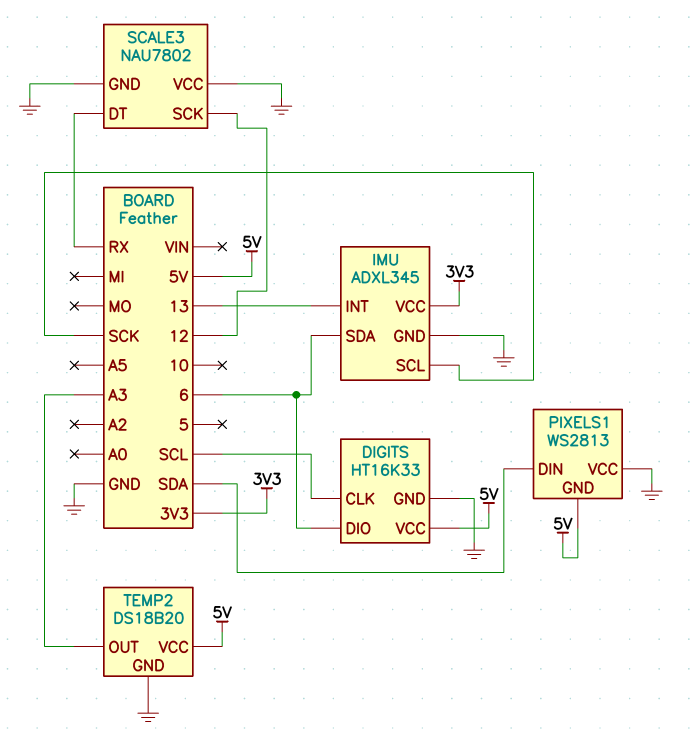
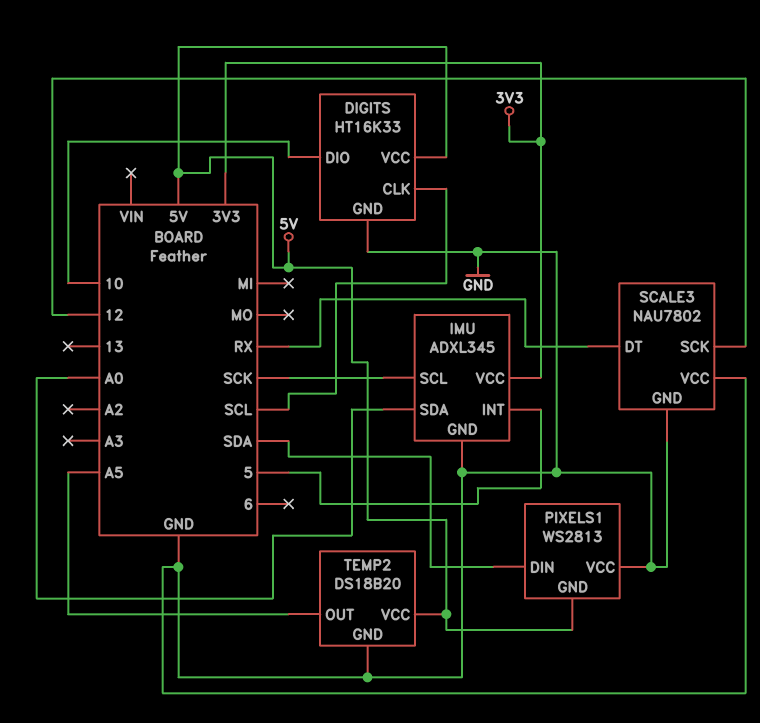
DIGITS pin DIO: 6 -> 10
IMU pin INT: 13 -> 5
IMU pin SDA: 6 -> A0
TEMP2 pin OUT: A3 -> A5

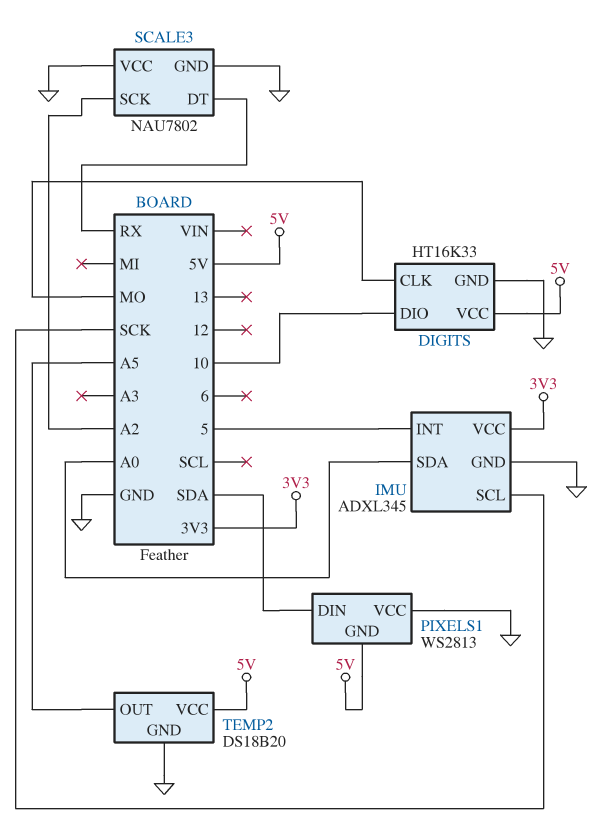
DIGITS pin CLK: SCL -> MO
SCALE3 pin SCK: 12 -> A2

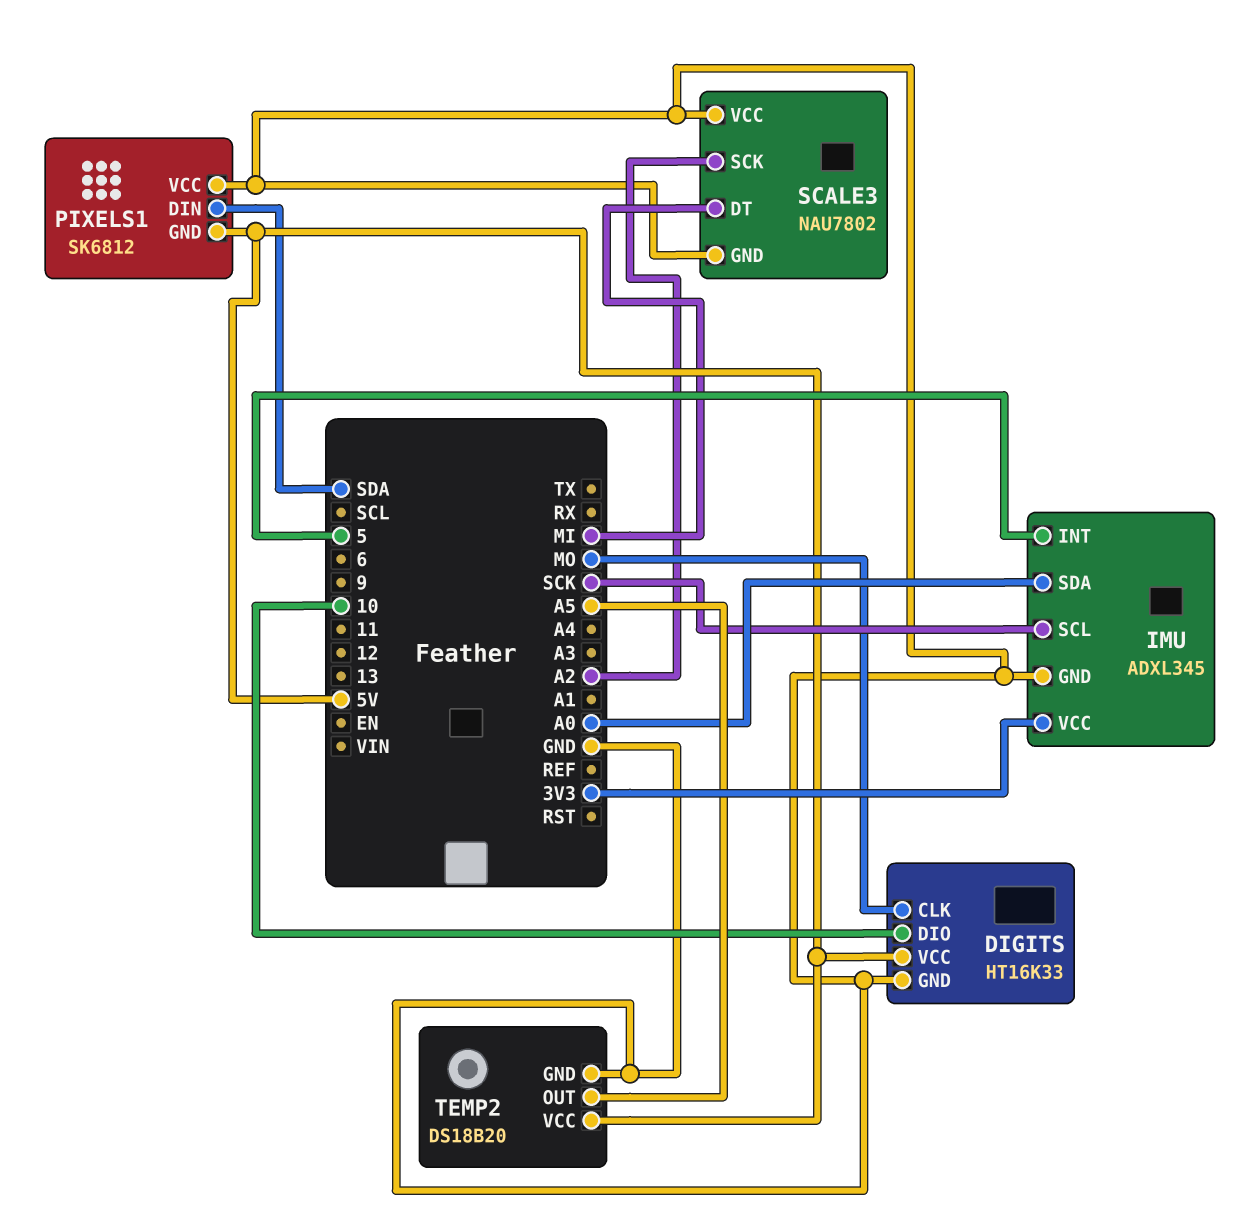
PIXELS1: WS2813 -> SK6812
SCALE3 pin DT: RX -> MI

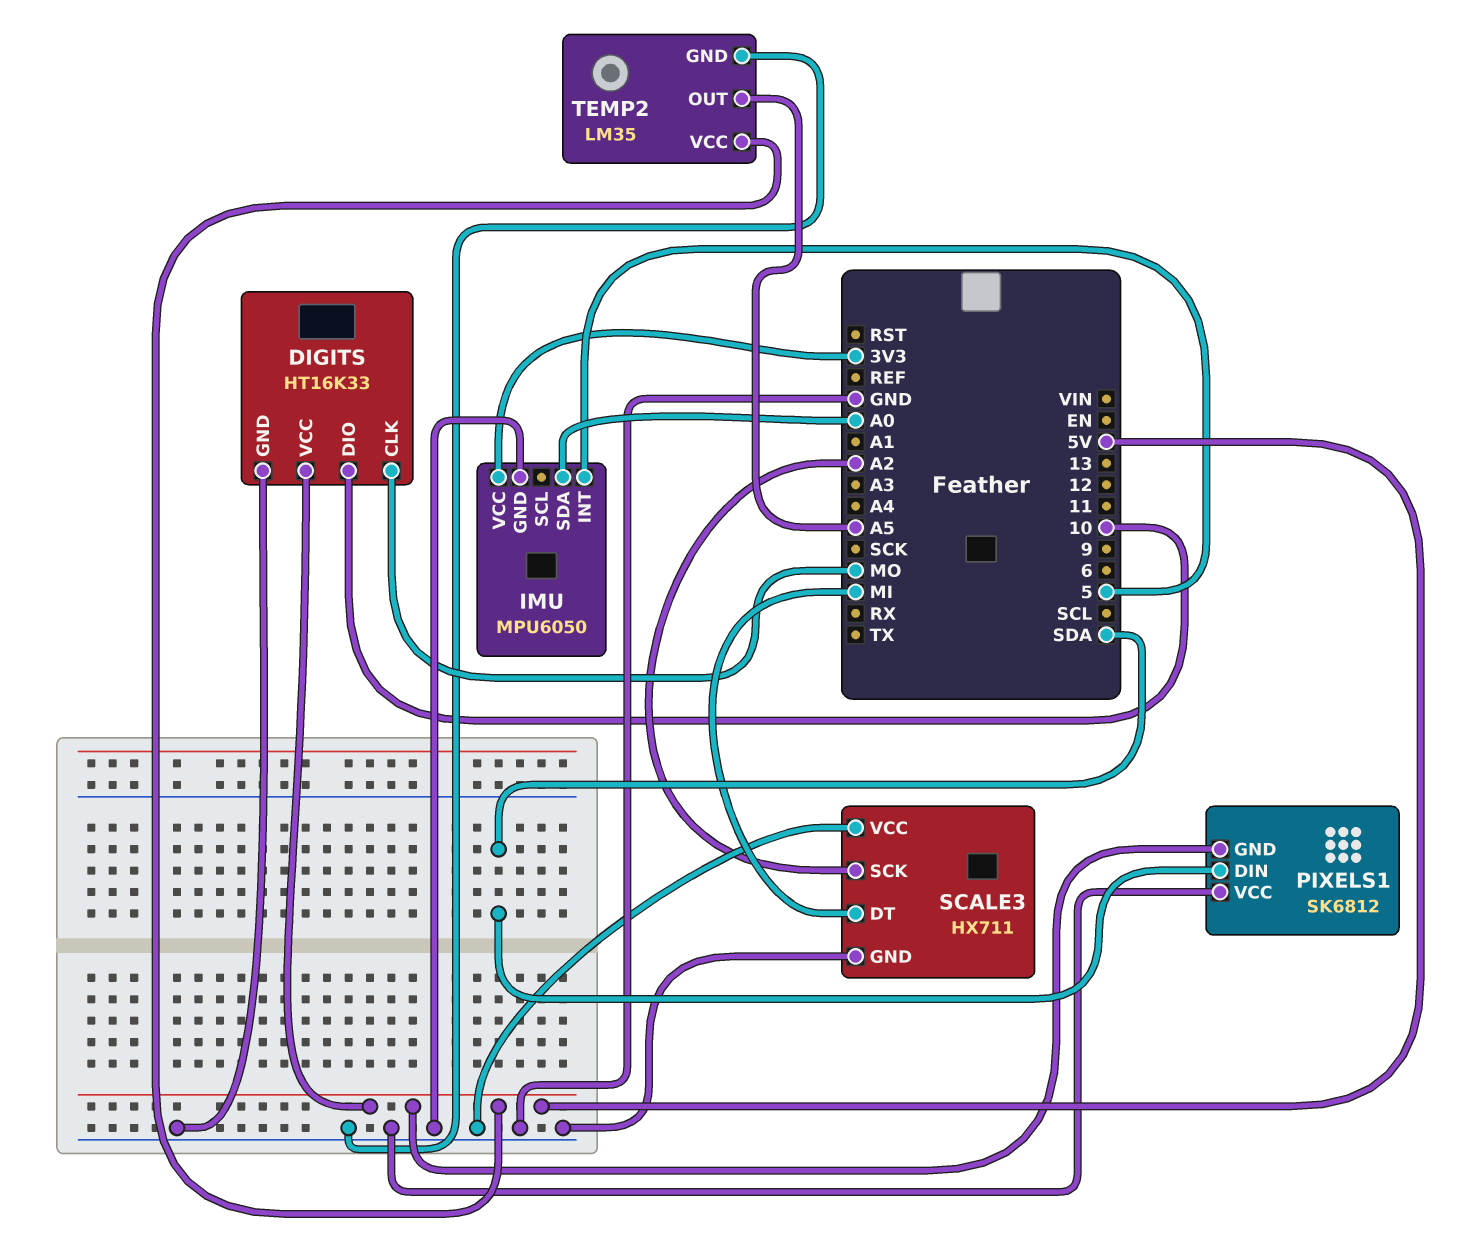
IMU: ADXL345 -> MPU6050
IMU pin SCL: SCK -> none
SCALE3: NAU7802 -> HX711
TEMP2: DS18B20 -> LM35

